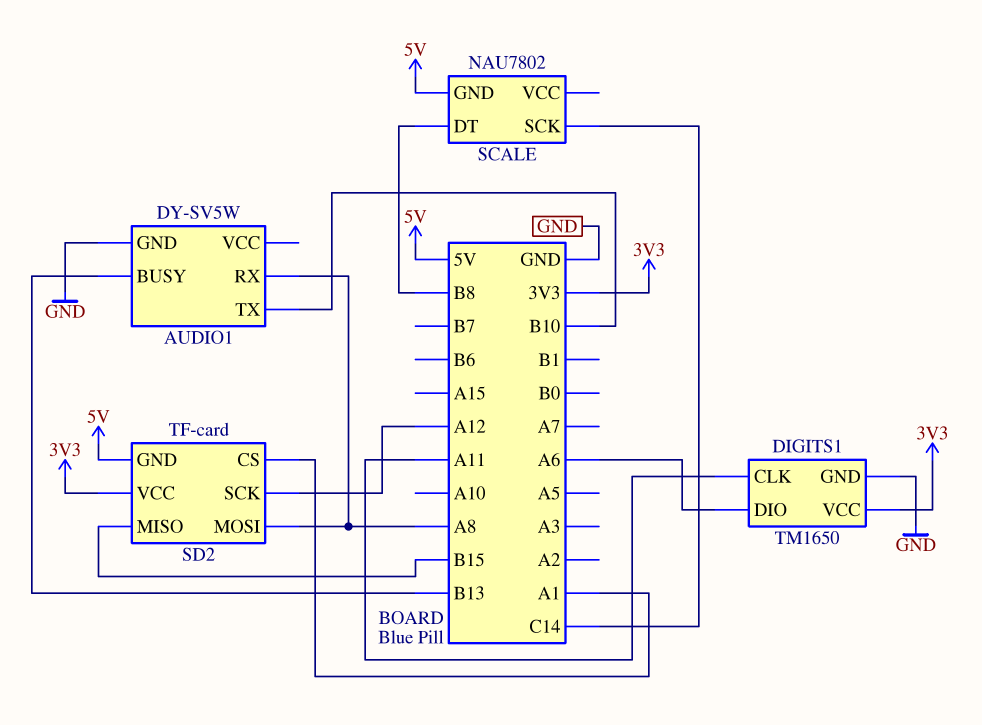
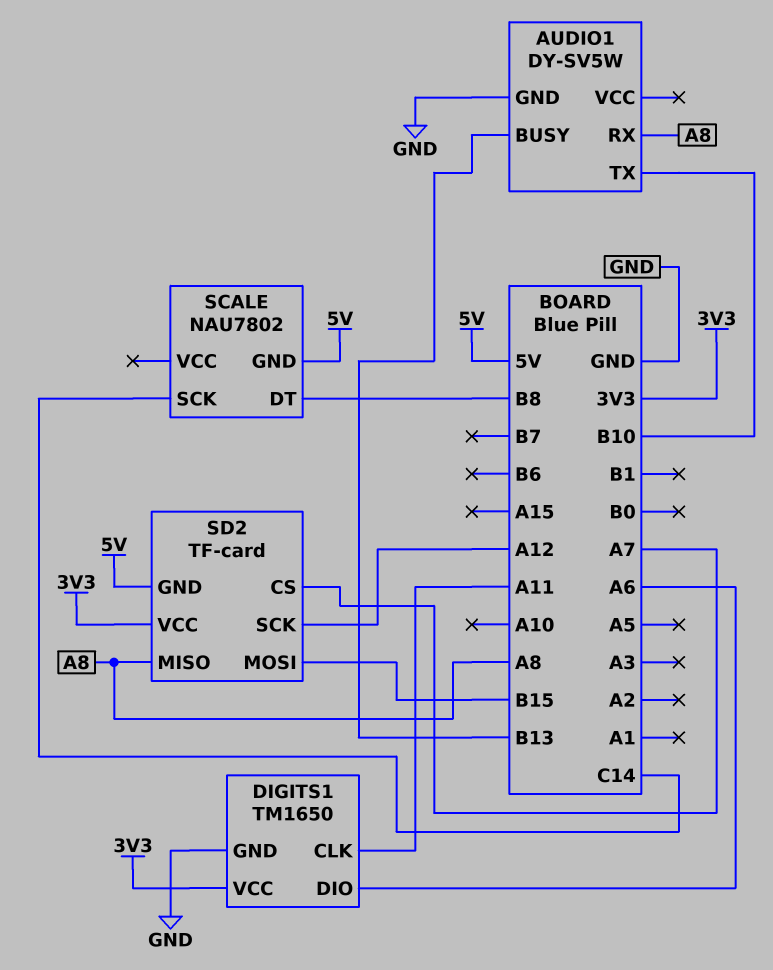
SD2 pin CS: A1 -> A7
SD2 pin MISO: B15 -> A8
SD2 pin MOSI: A8 -> B15

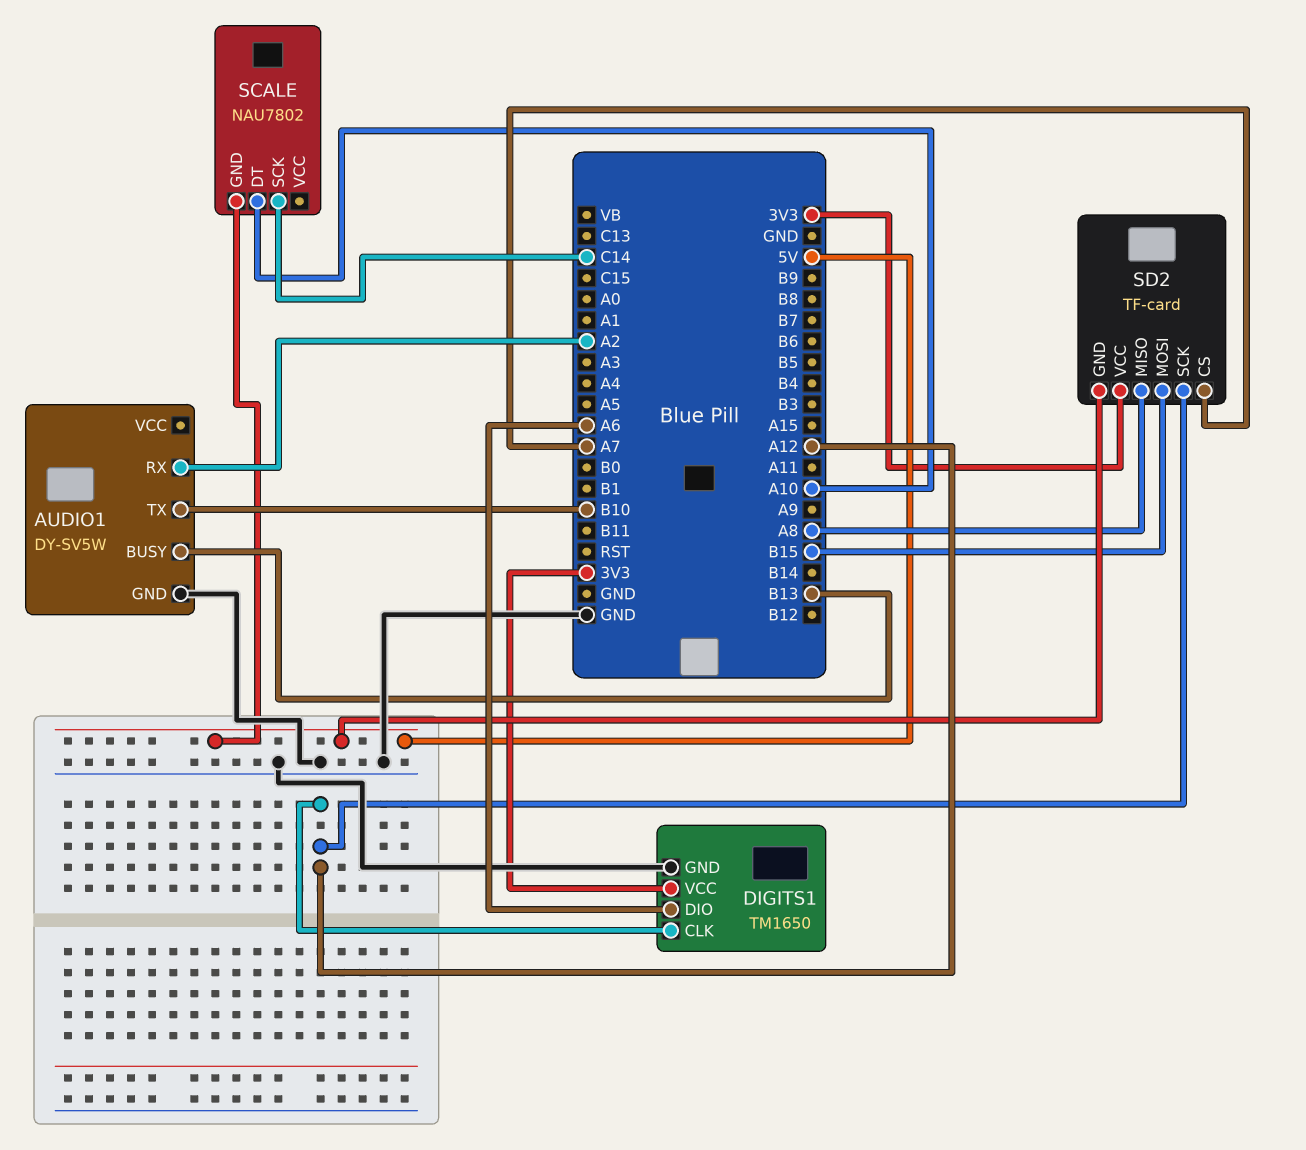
AUDIO1 pin RX: A8 -> A2
DIGITS1 pin CLK: A11 -> A12
SCALE pin DT: B8 -> A10

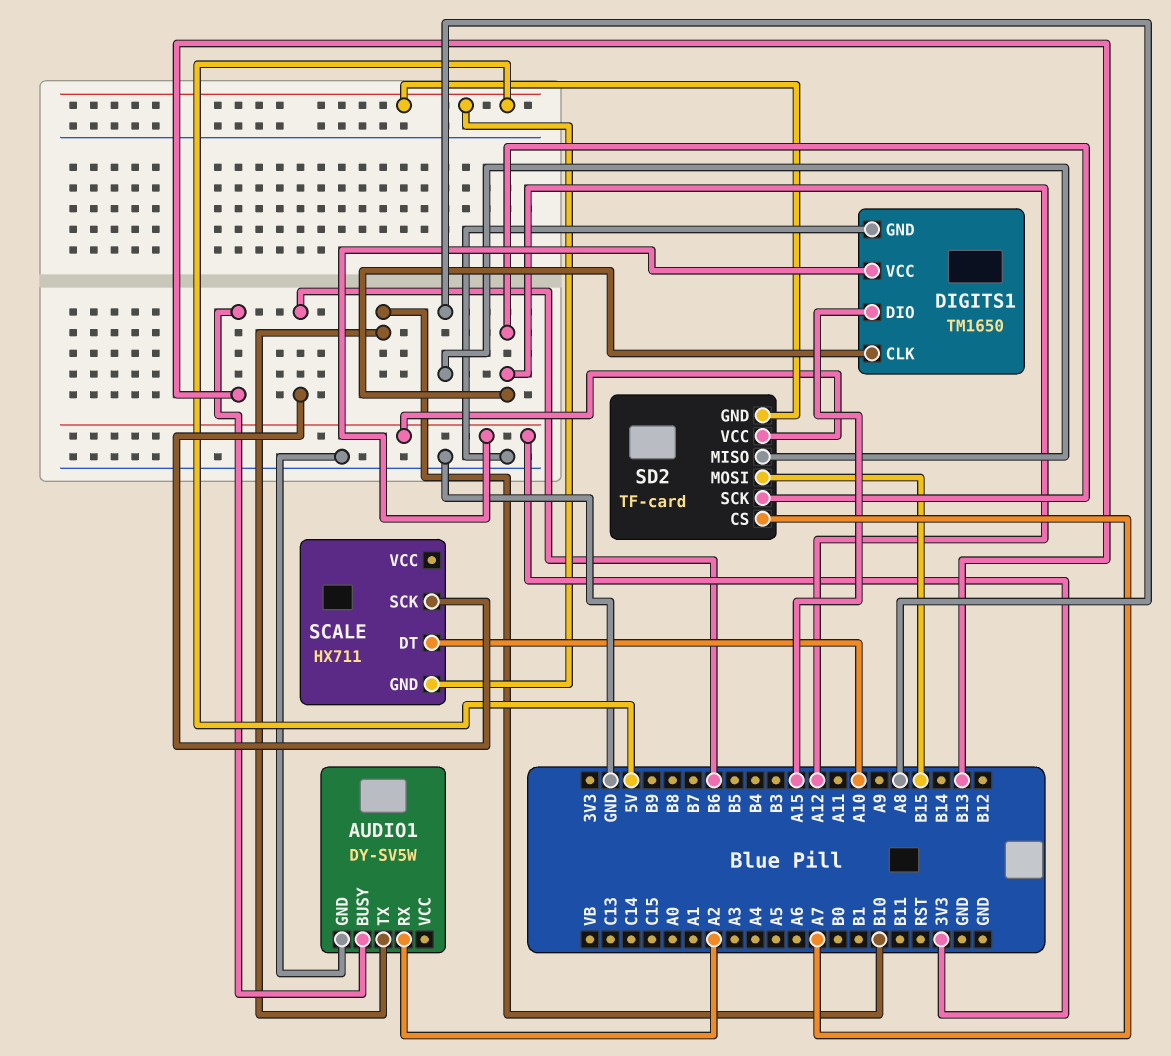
DIGITS1 pin DIO: A6 -> A15
SCALE: NAU7802 -> HX711
SCALE pin SCK: C14 -> B6

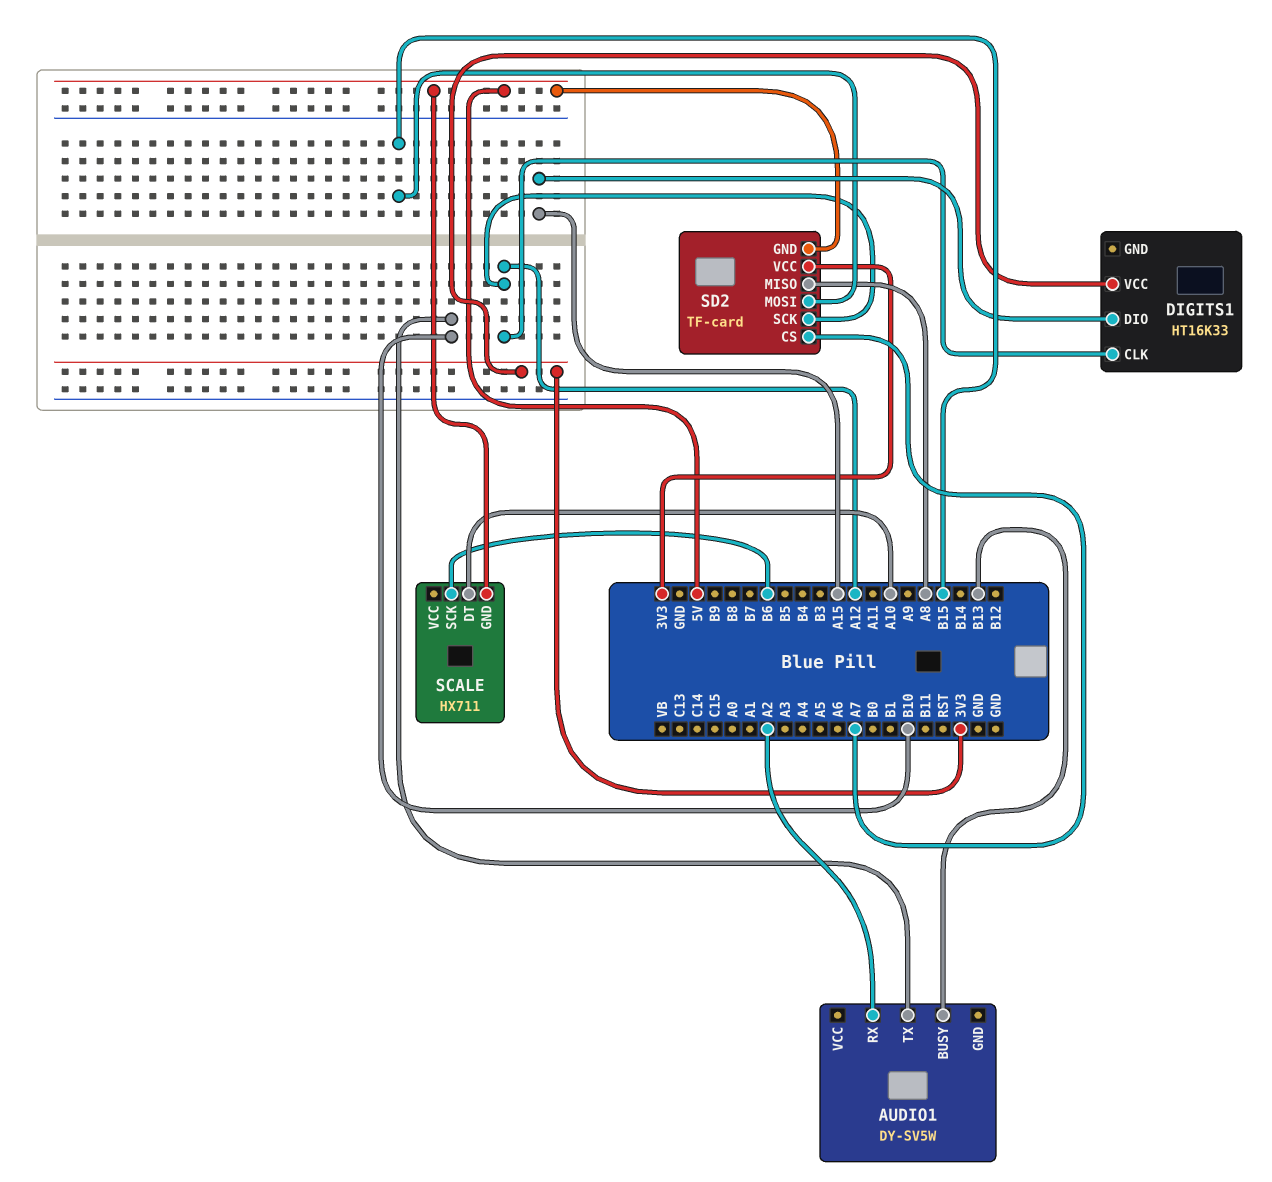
AUDIO1 pin GND: GND -> none
DIGITS1: TM1650 -> HT16K33
DIGITS1 pin GND: GND -> none

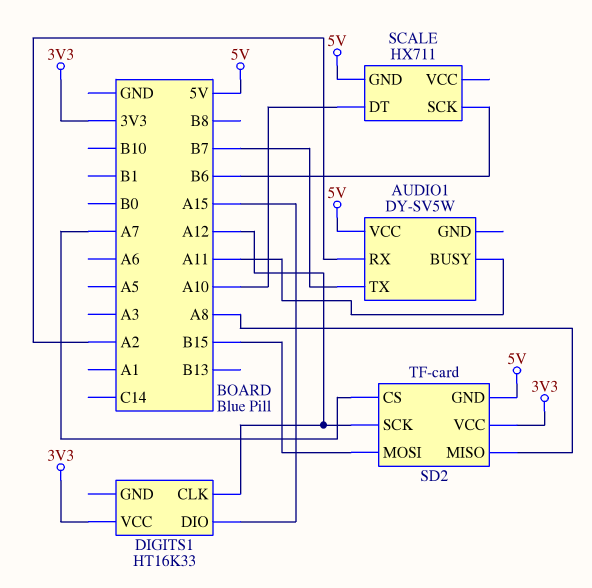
AUDIO1 pin BUSY: B13 -> A11
AUDIO1 pin TX: B10 -> B7
AUDIO1 pin VCC: none -> 5V

